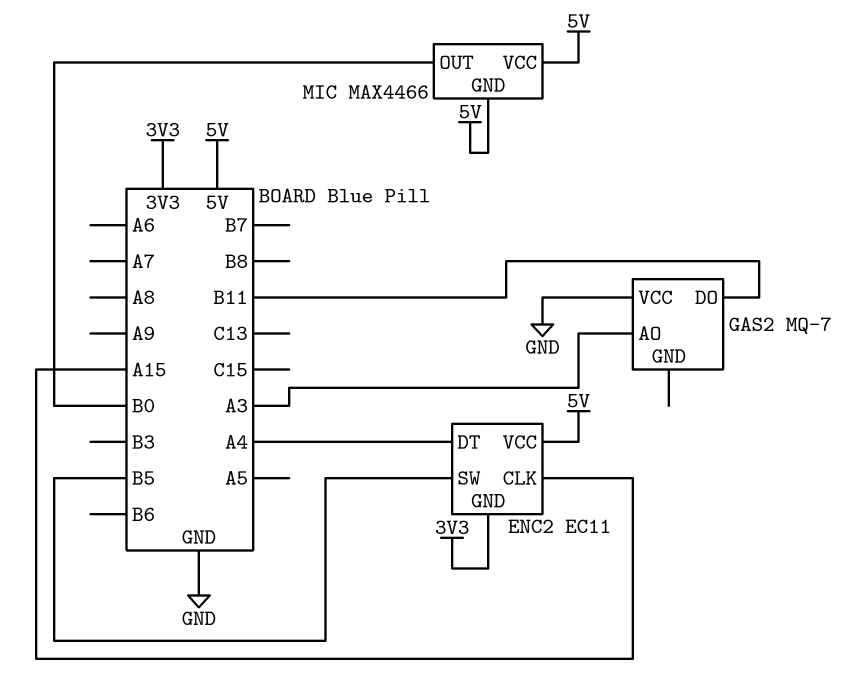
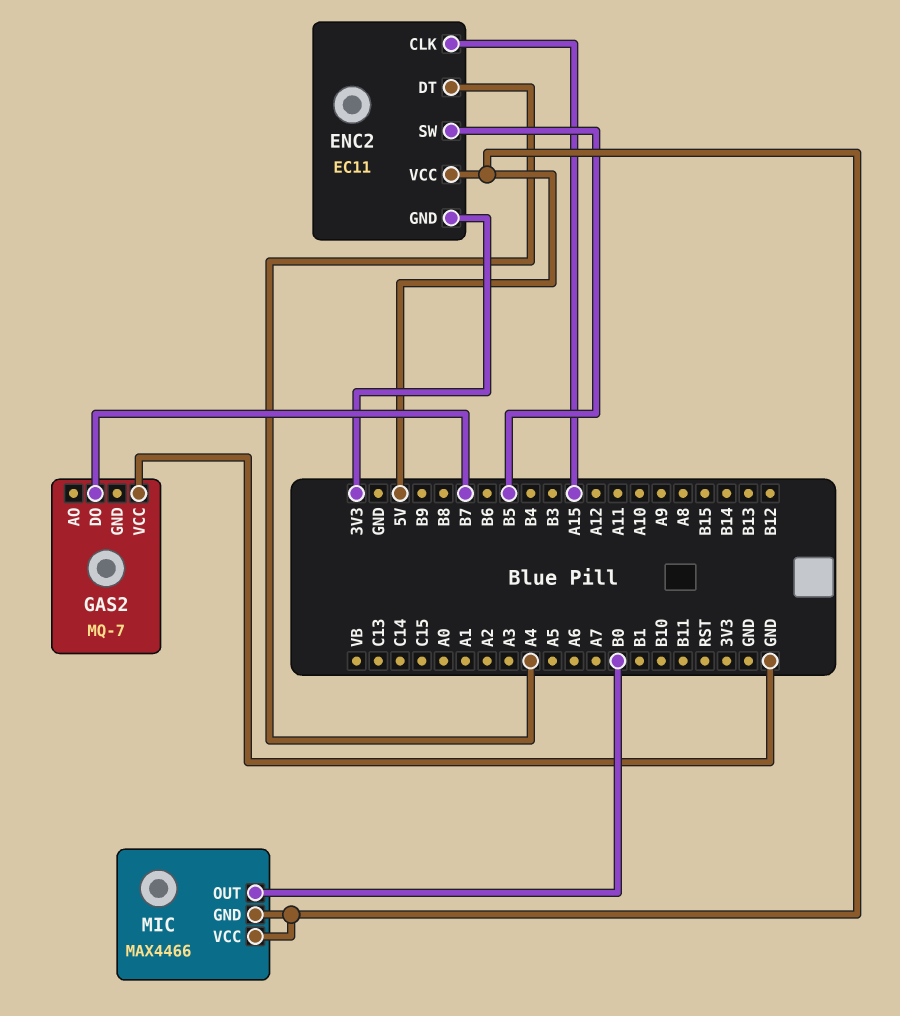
GAS2 pin AO: A3 -> none
GAS2 pin DO: B11 -> B7

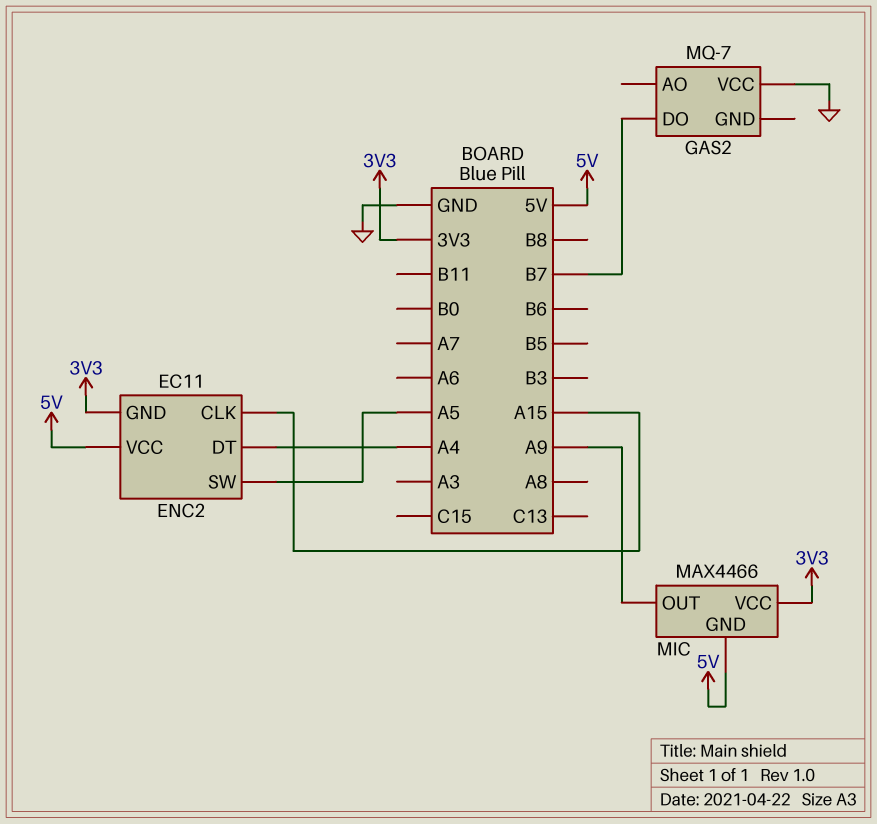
ENC2 pin SW: B5 -> A5
MIC pin OUT: B0 -> A9
MIC pin VCC: 5V -> 3V3

